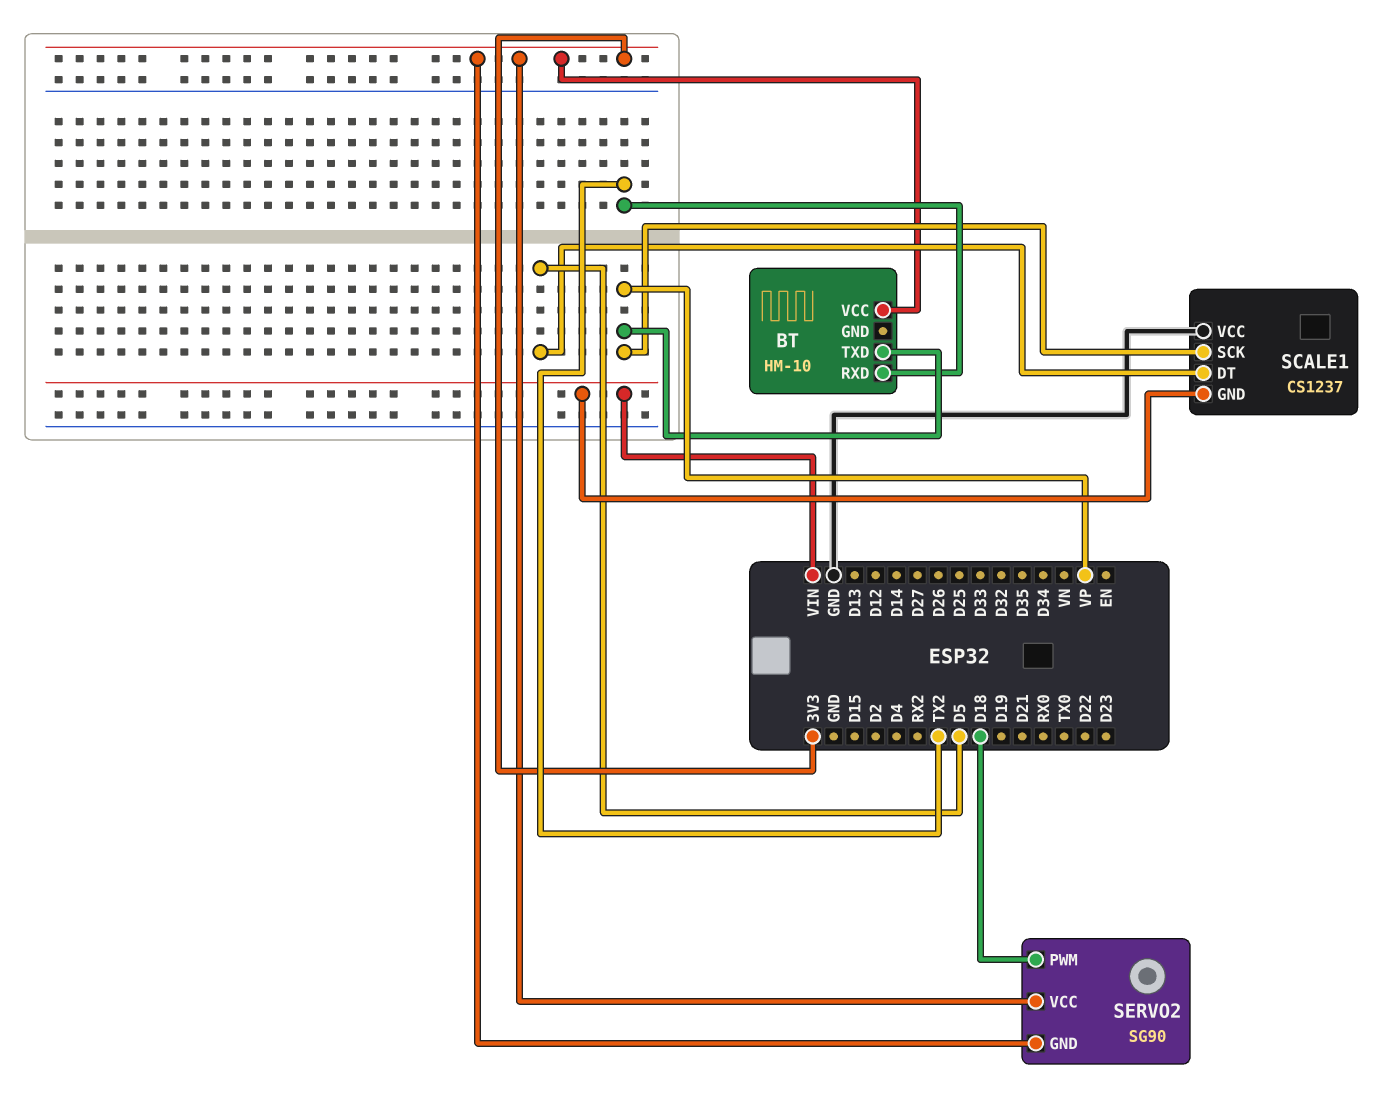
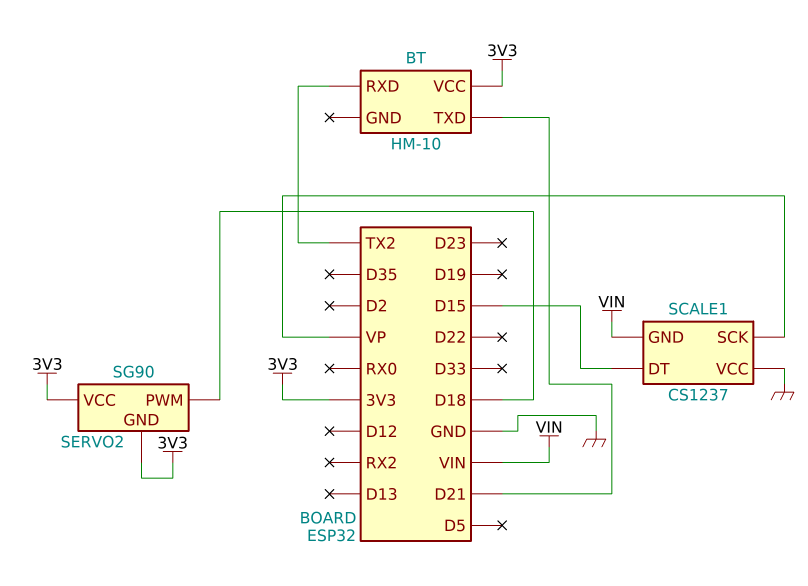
BT pin TXD: VP -> D21
SCALE1 pin DT: D5 -> D15

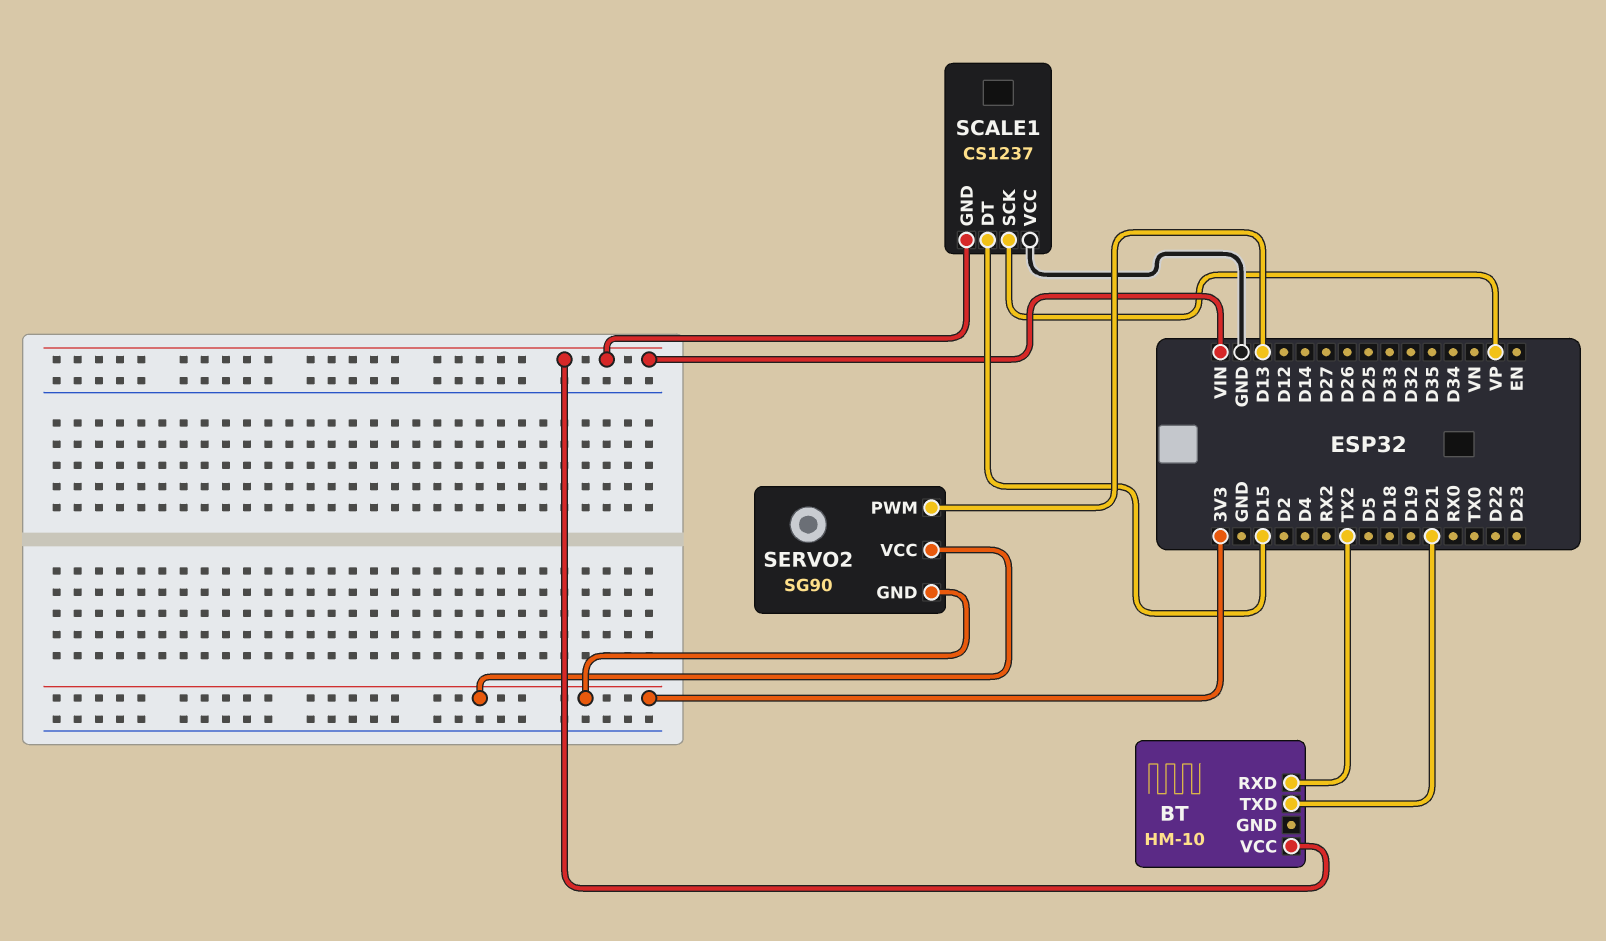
BT pin VCC: 3V3 -> VIN
SERVO2 pin PWM: D18 -> D13

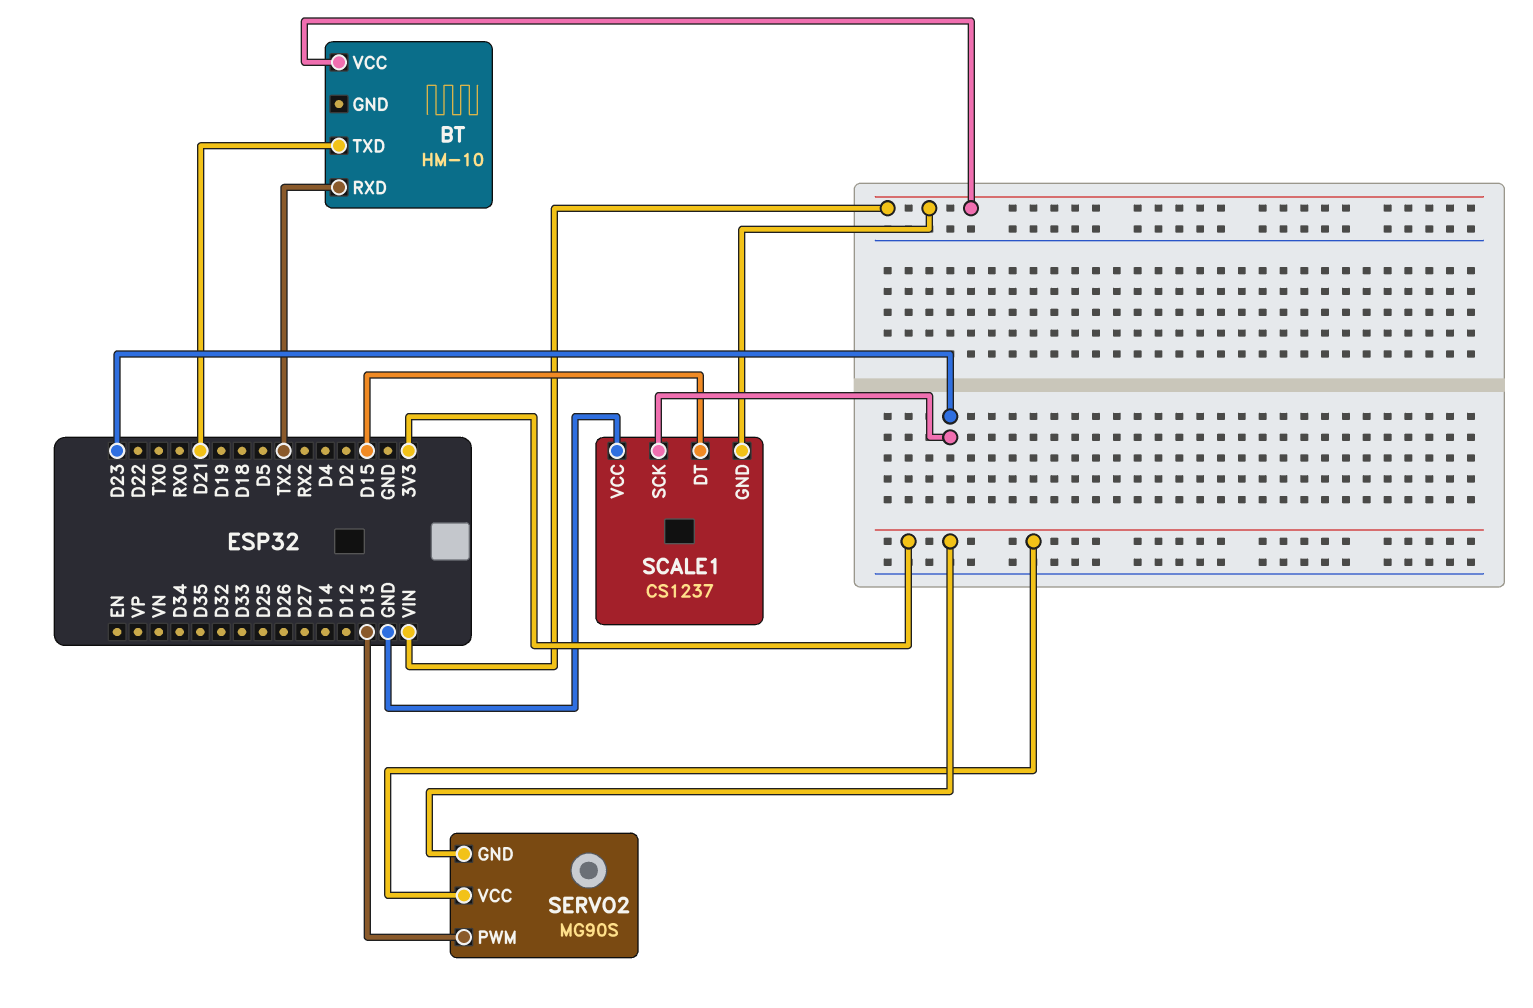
SCALE1 pin SCK: VP -> D23
SERVO2: SG90 -> MG90S

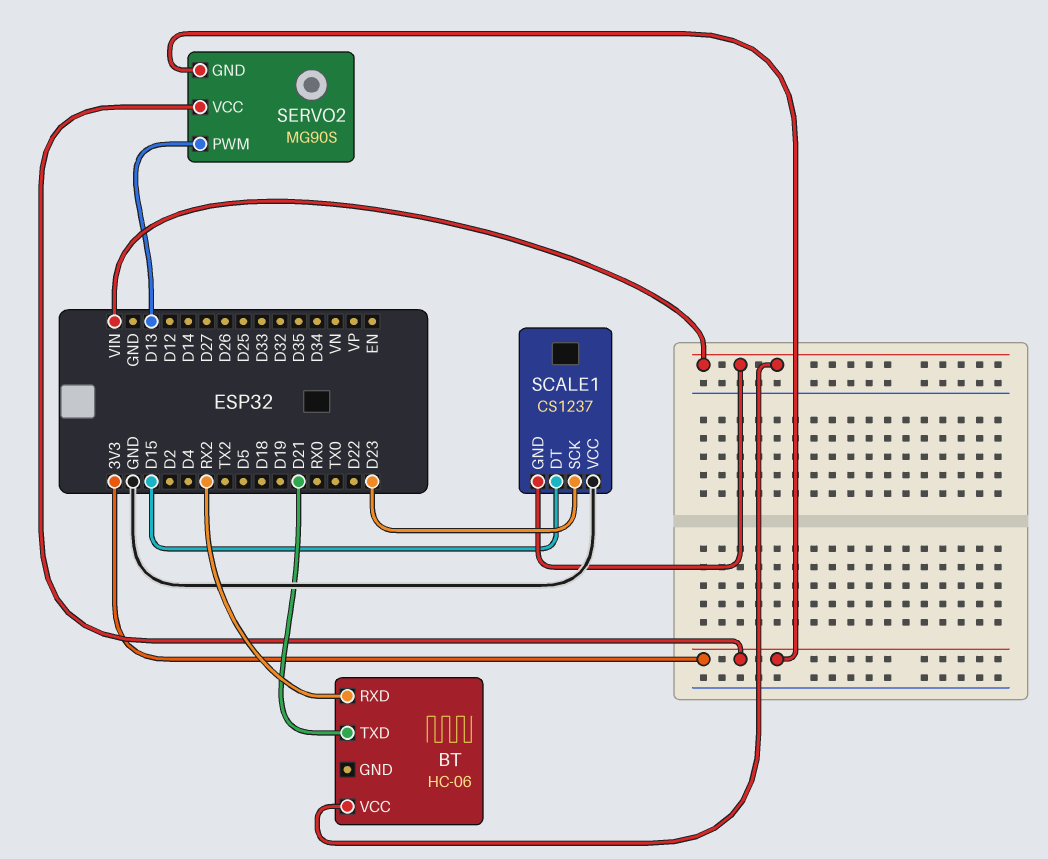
BT: HM-10 -> HC-06
BT pin RXD: TX2 -> RX2

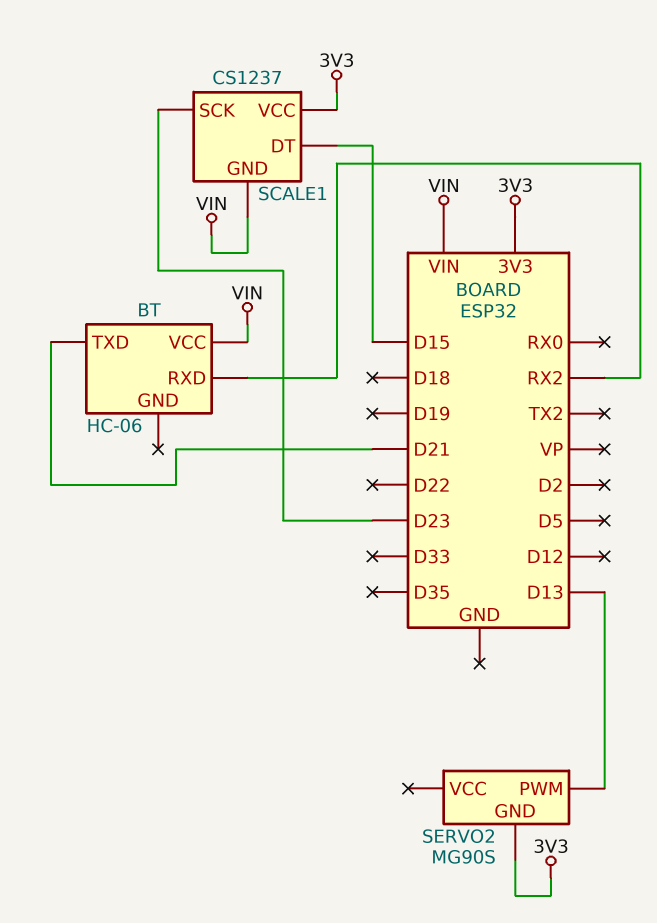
SCALE1 pin VCC: GND -> 3V3
SERVO2 pin VCC: 3V3 -> none

